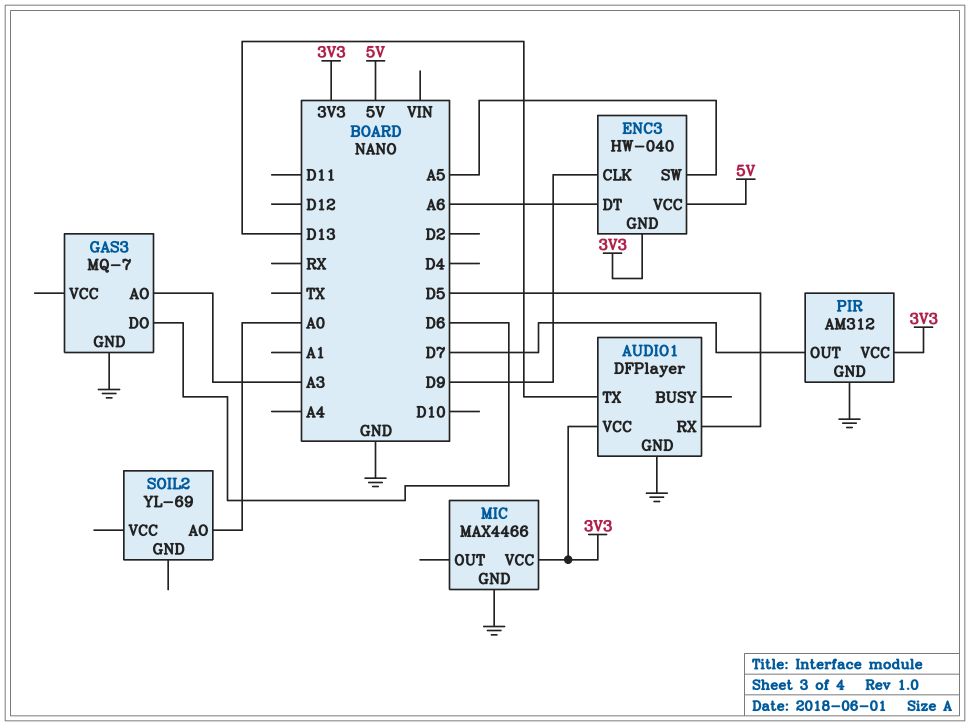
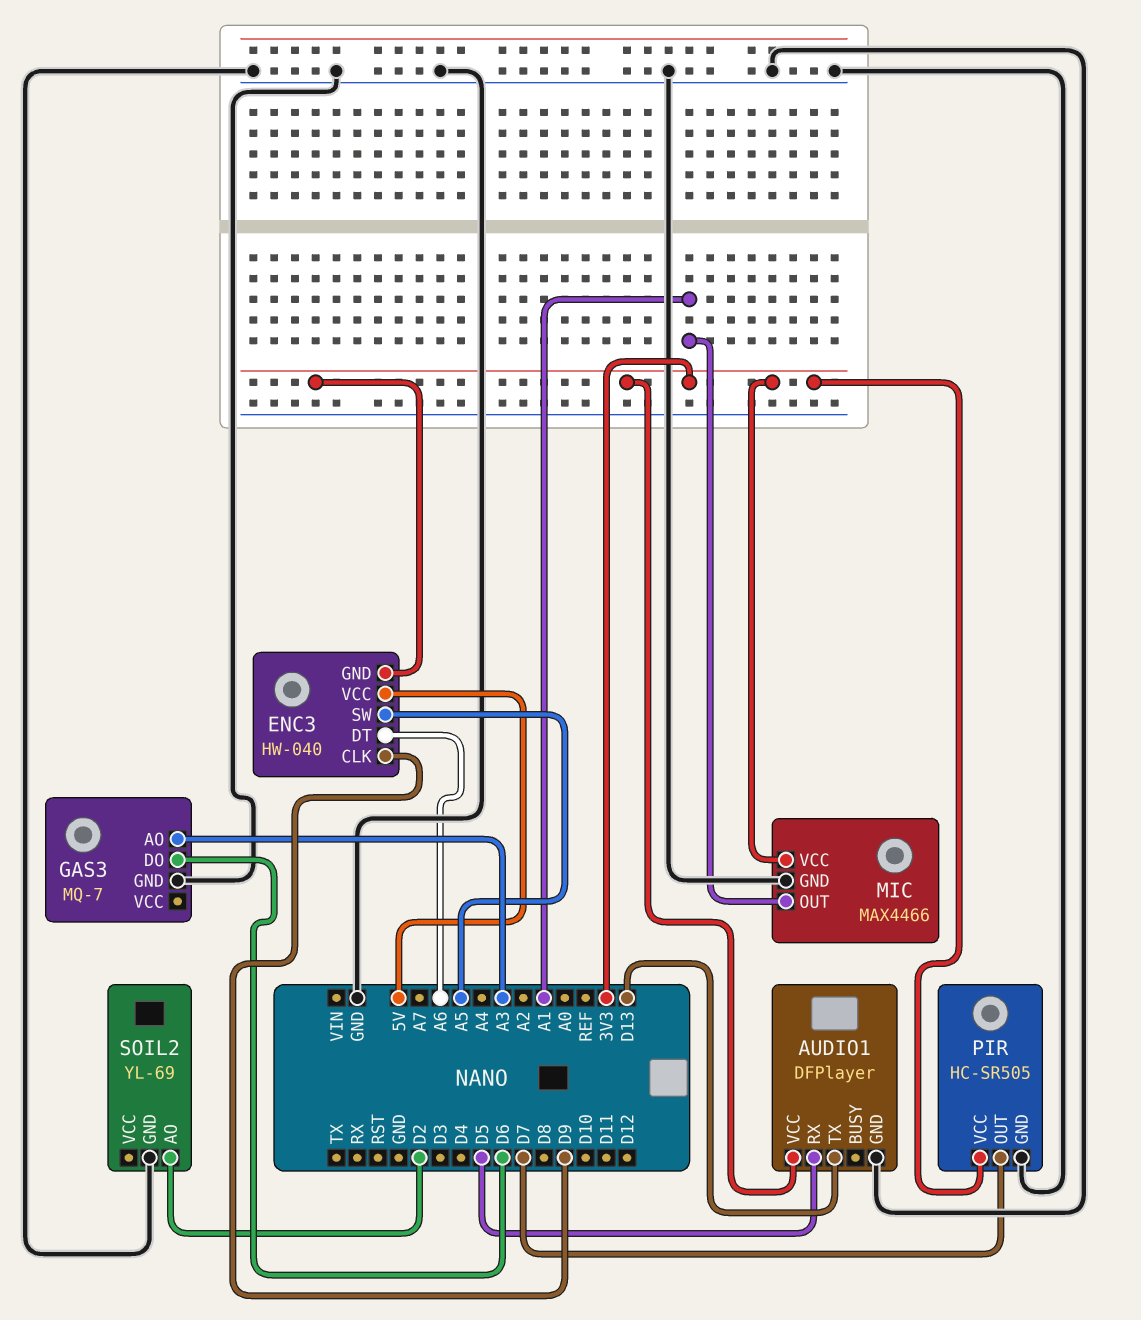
MIC pin OUT: none -> A1
PIR: AM312 -> HC-SR505
SOIL2 pin AO: A0 -> D2
SOIL2 pin GND: none -> GND

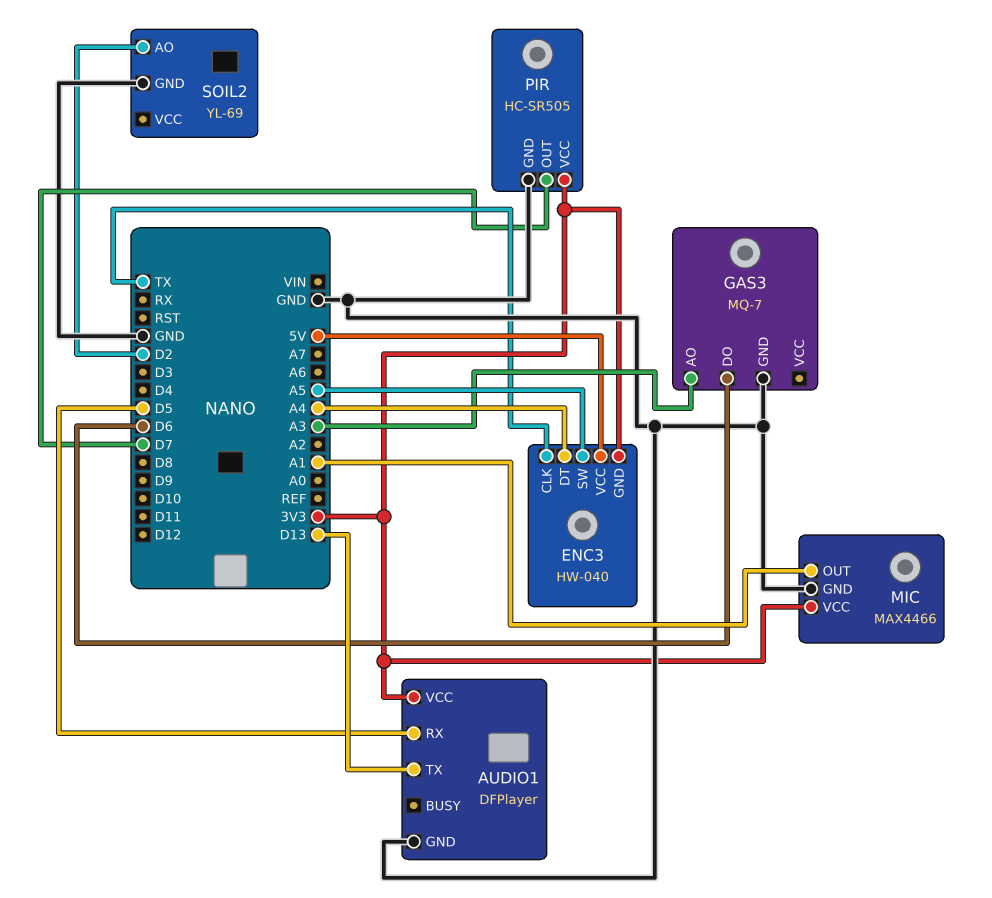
ENC3 pin CLK: D9 -> TX
ENC3 pin DT: A6 -> A4

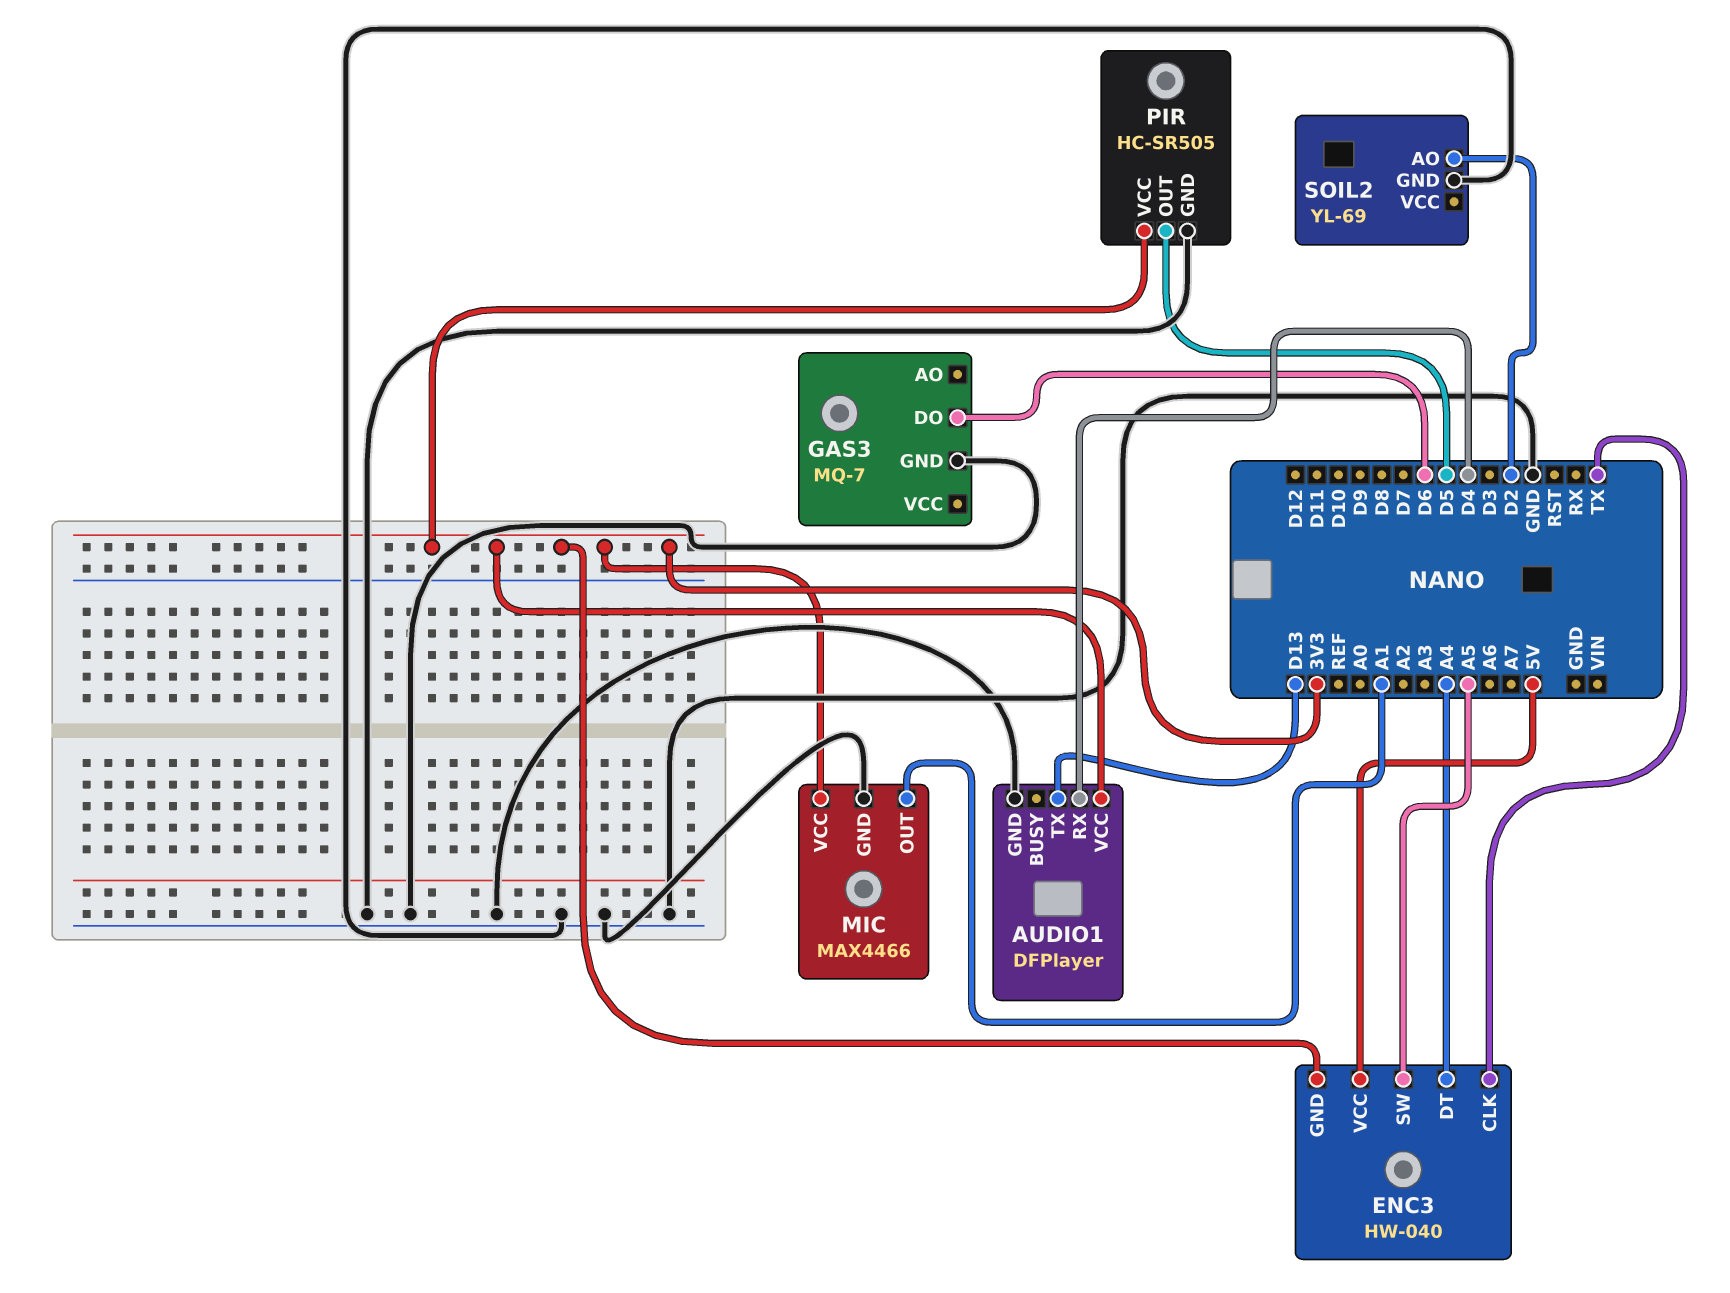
AUDIO1 pin RX: D5 -> D4
GAS3 pin AO: A3 -> none
PIR pin OUT: D7 -> D5

